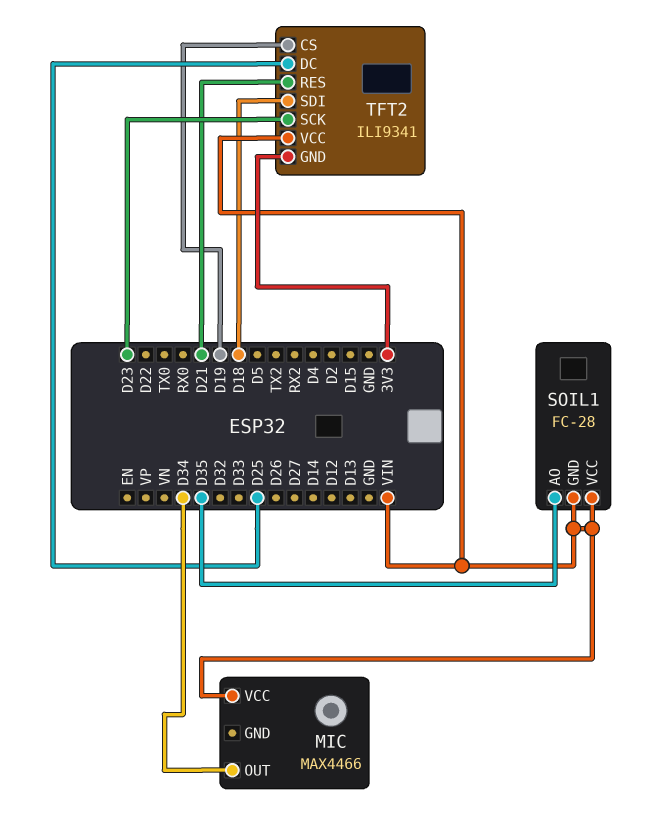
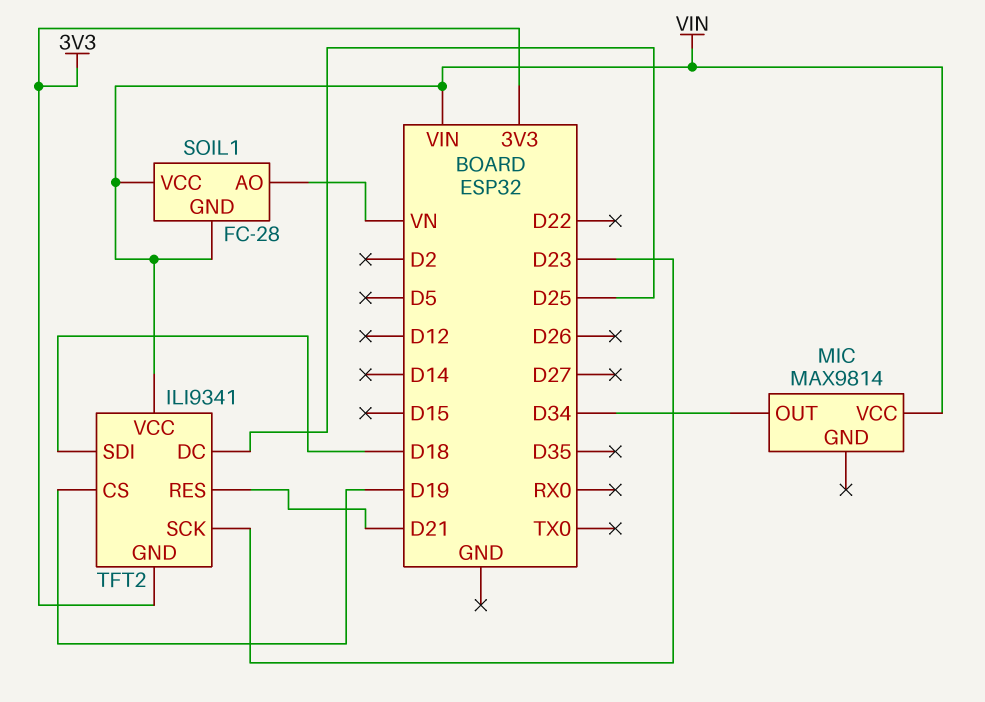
MIC: MAX4466 -> MAX9814
SOIL1 pin AO: D35 -> VN

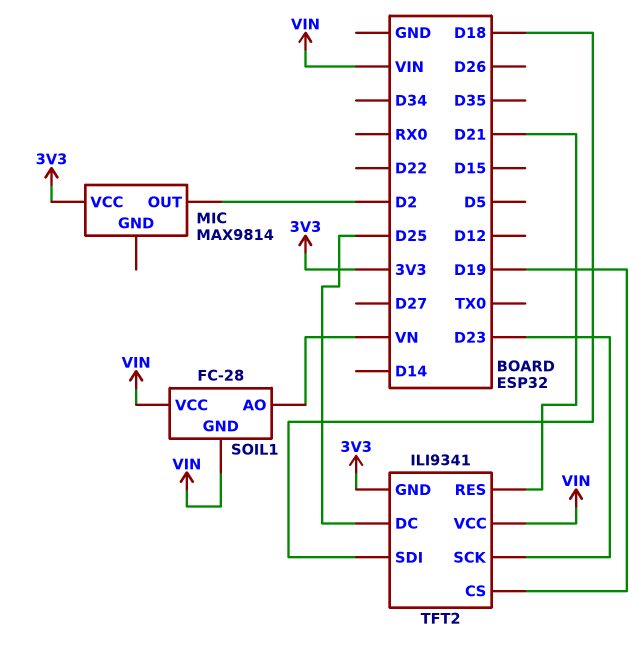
MIC pin OUT: D34 -> D2
MIC pin VCC: VIN -> 3V3

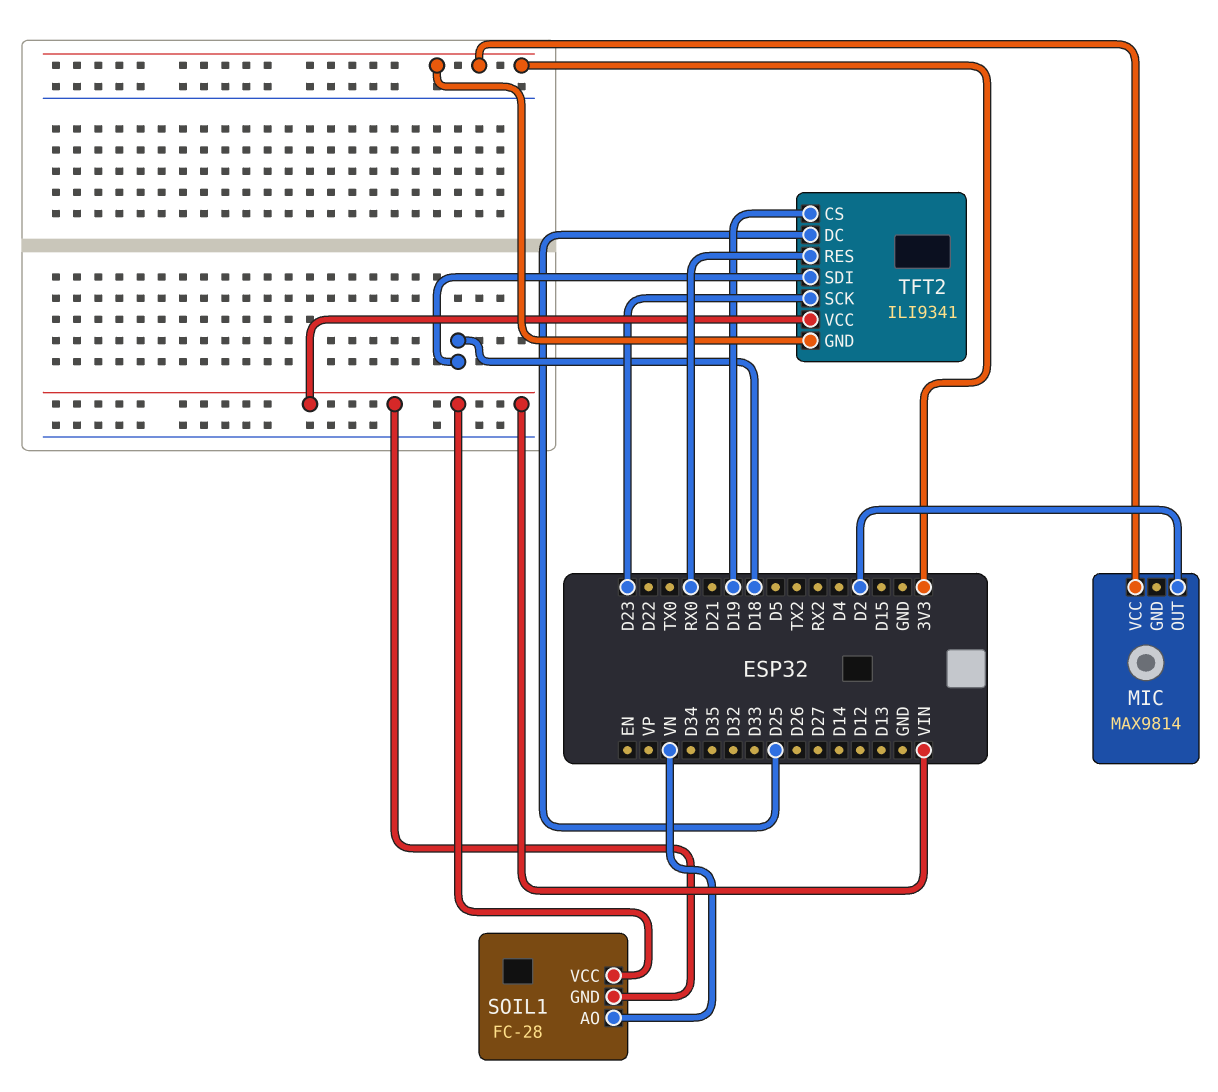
TFT2 pin RES: D21 -> RX0

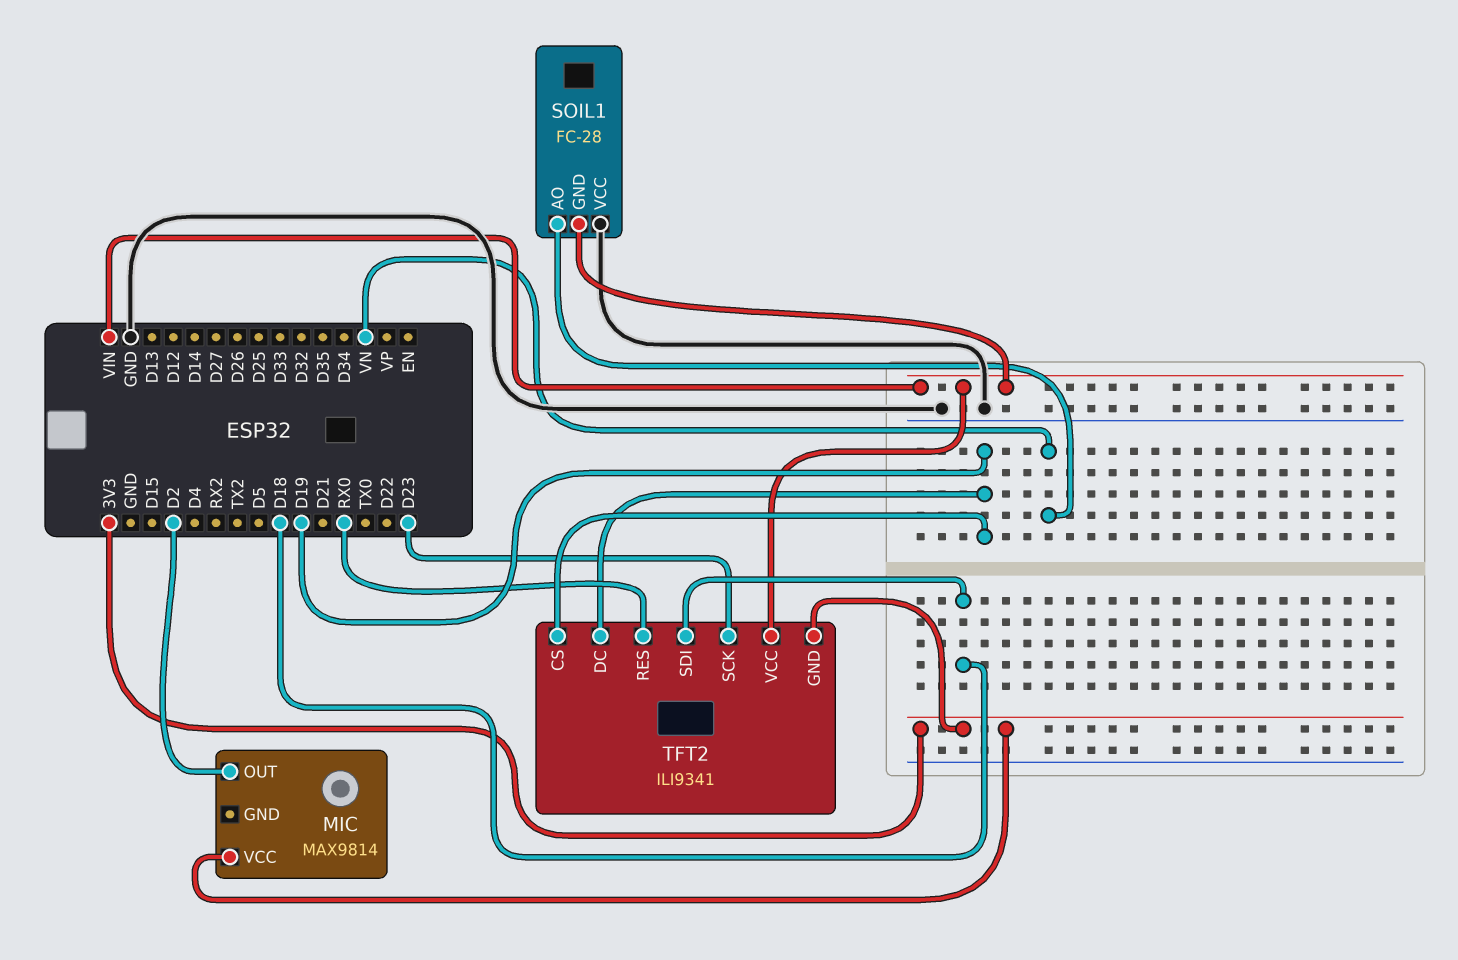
SOIL1 pin VCC: VIN -> GND
TFT2 pin DC: D25 -> D19

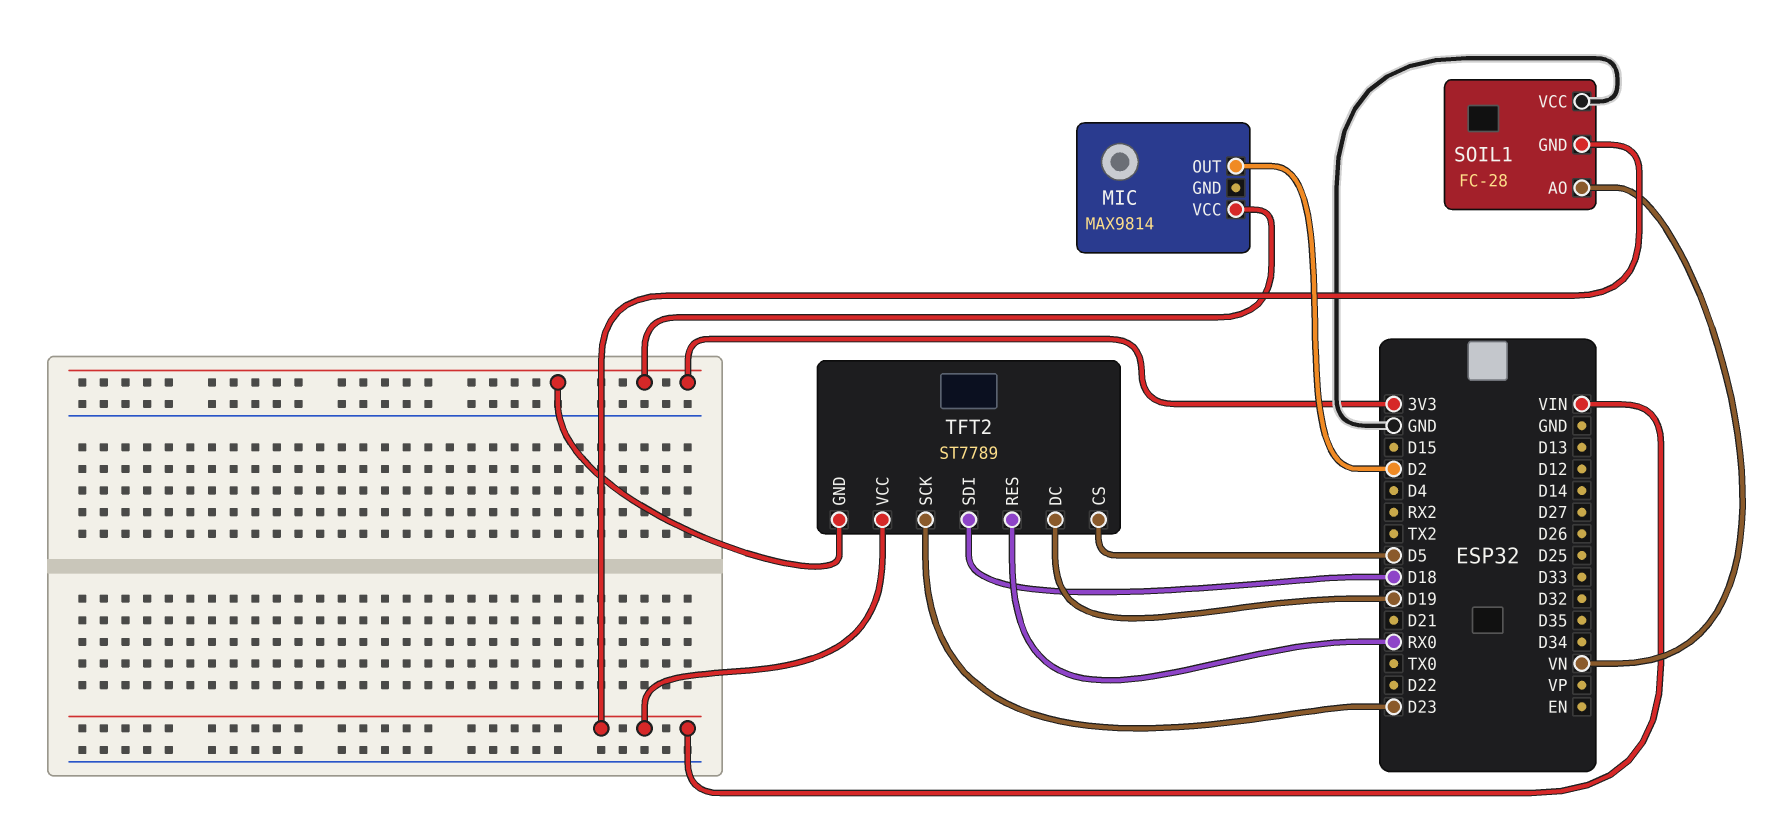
TFT2: ILI9341 -> ST7789
TFT2 pin CS: D19 -> D5

